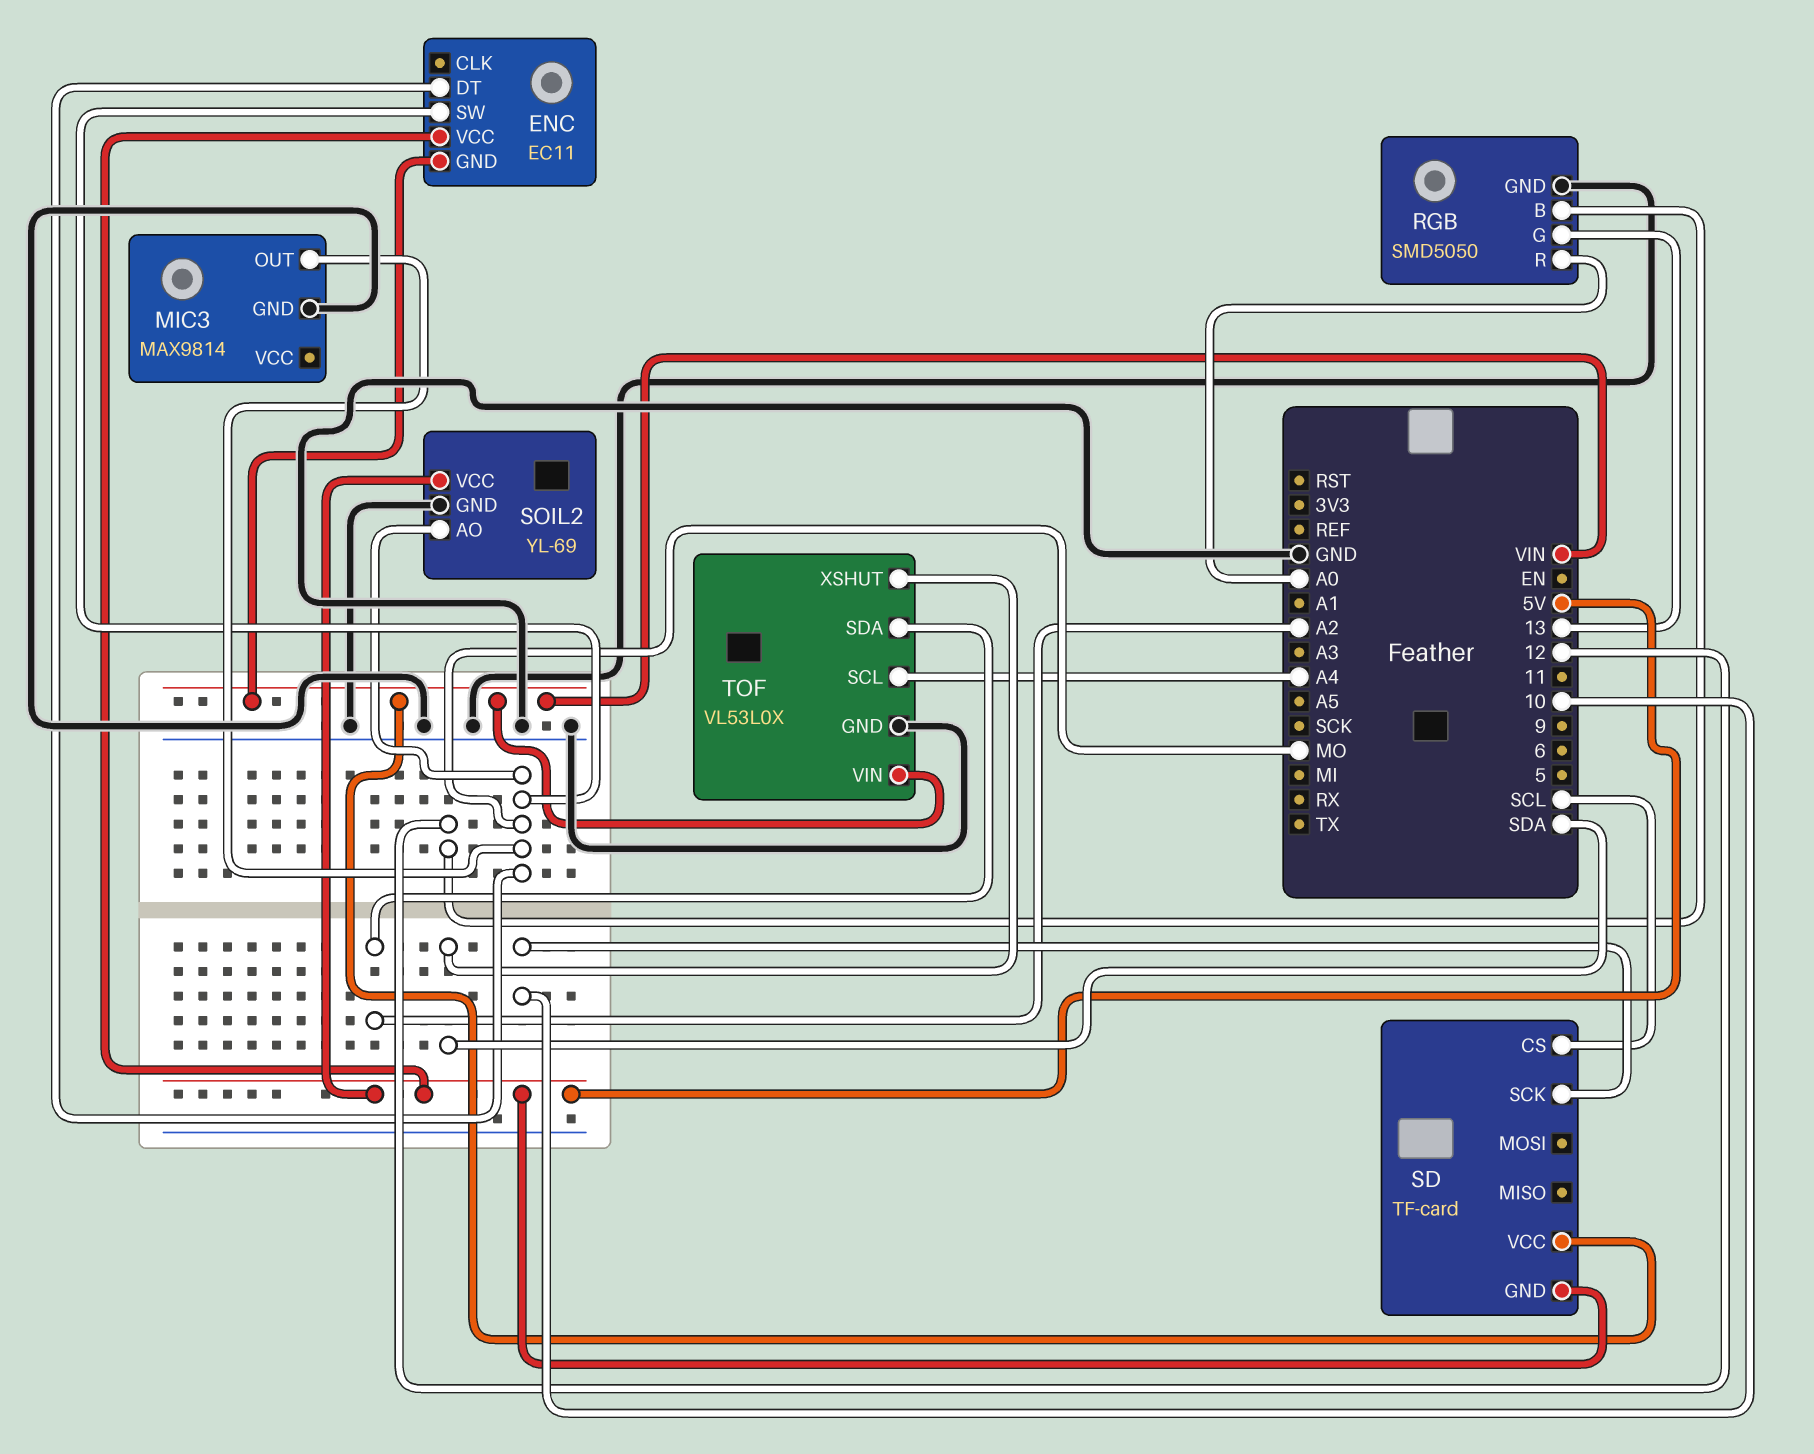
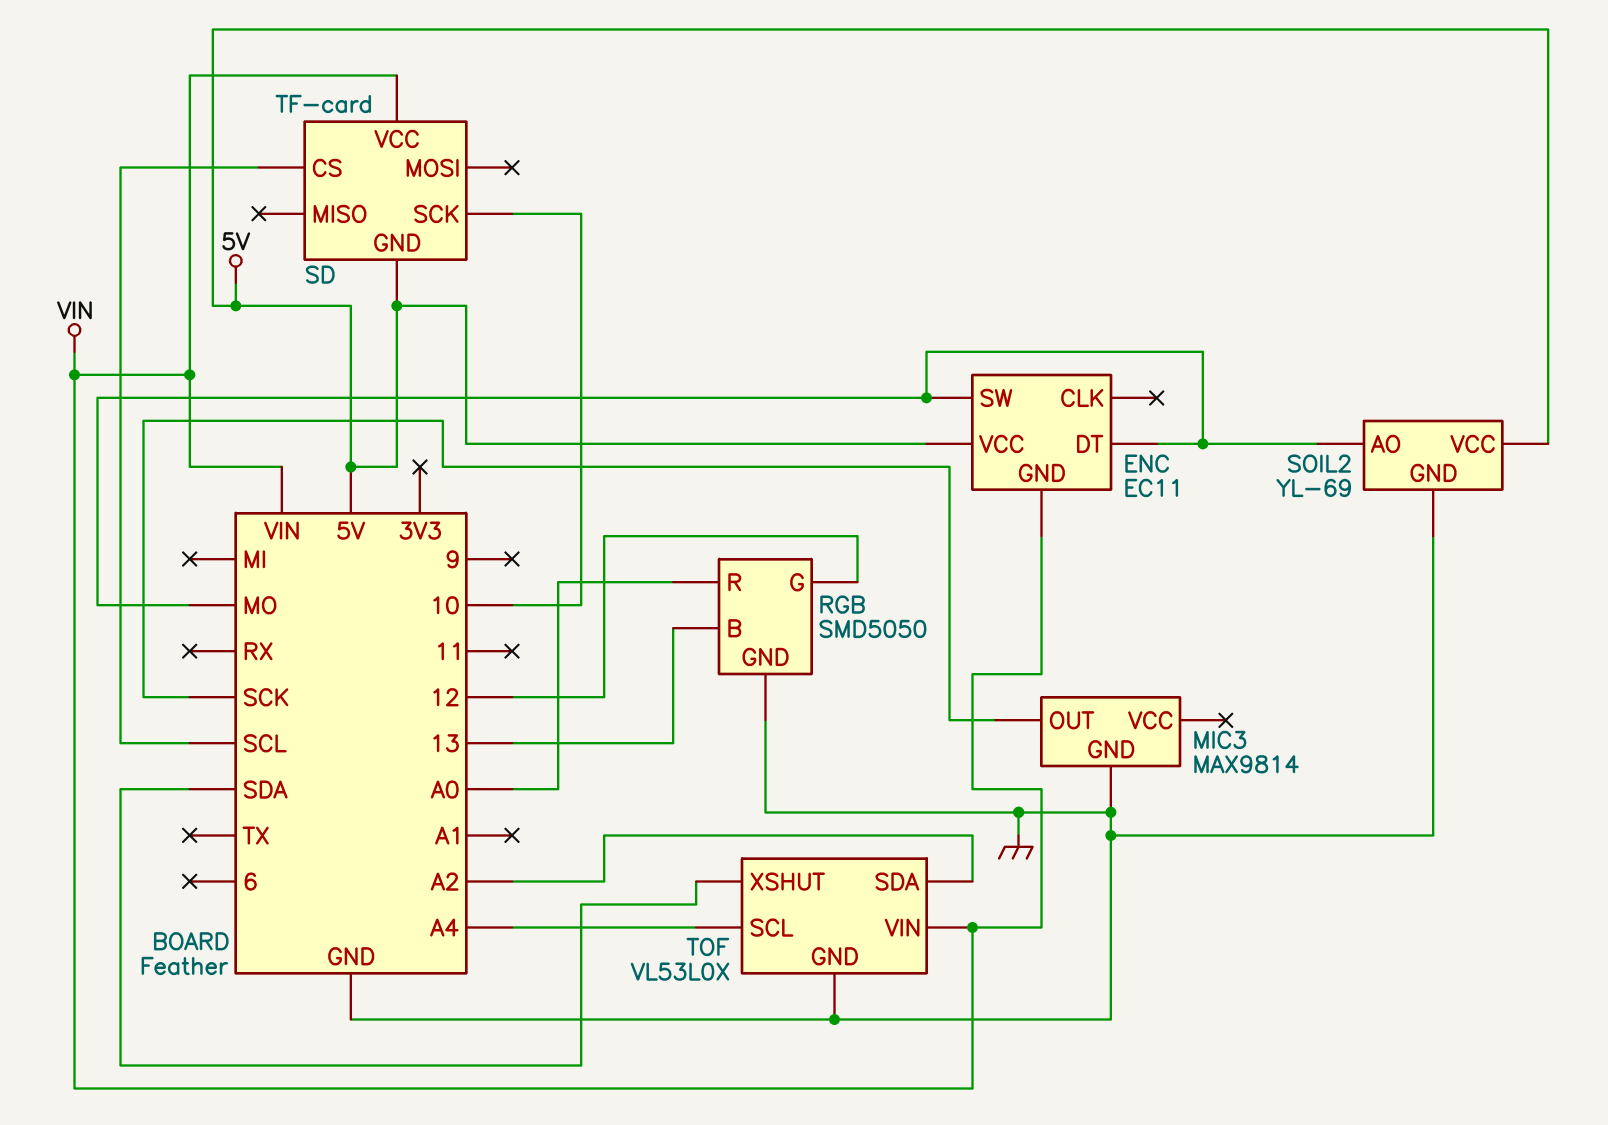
MIC3 pin OUT: MO -> SCK
RGB pin B: 12 -> 13
RGB pin G: 13 -> 12

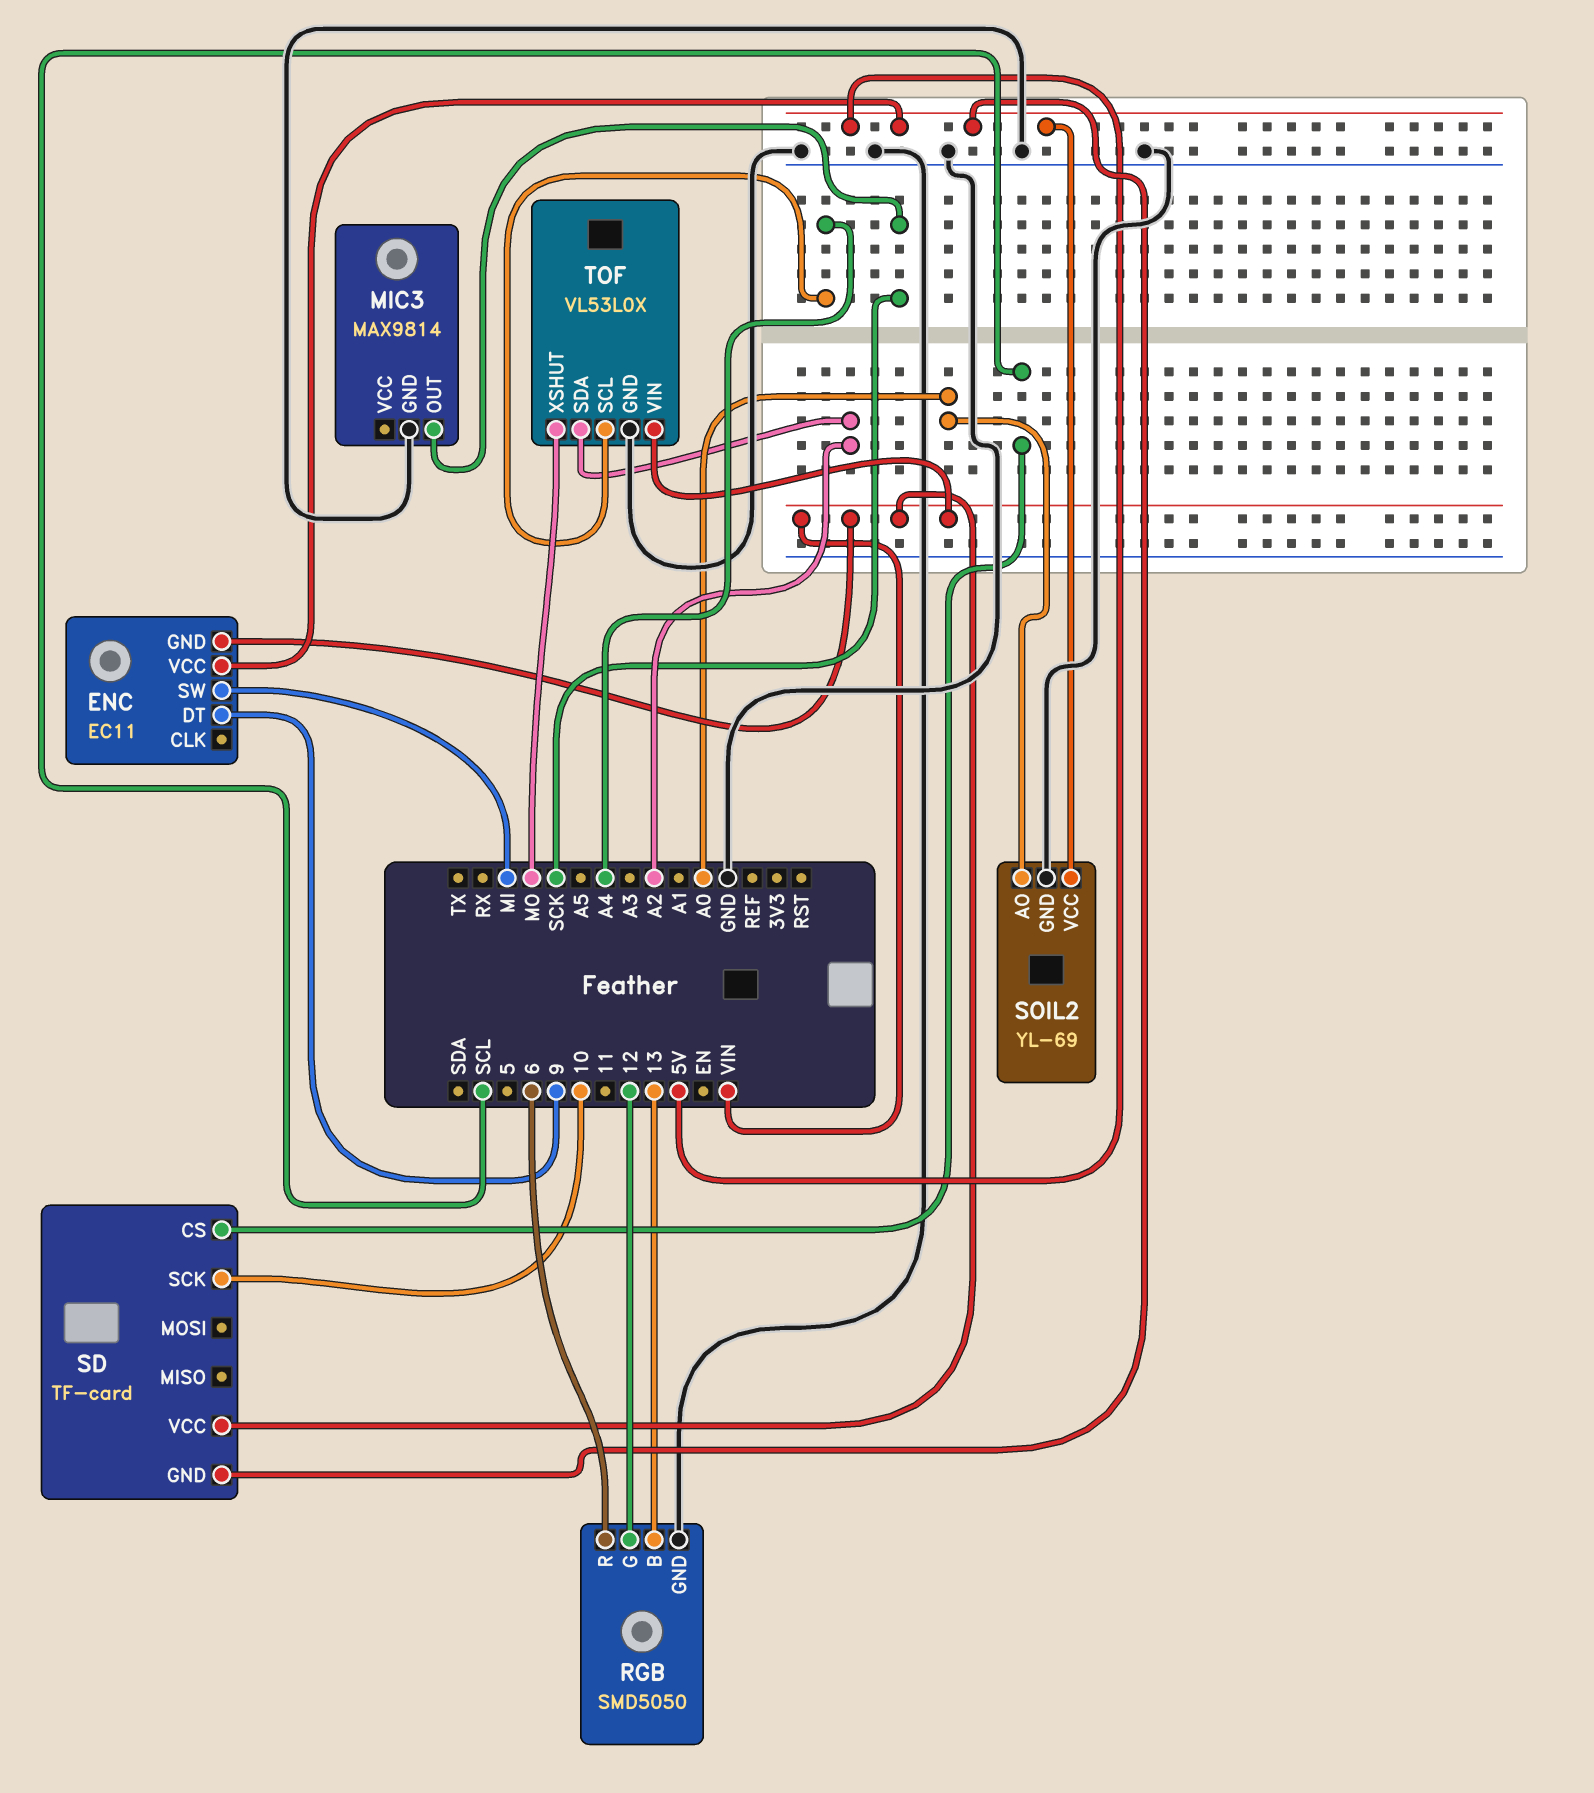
ENC pin DT: MO -> 9
ENC pin SW: MO -> MI
RGB pin R: A0 -> 6
SOIL2 pin AO: MO -> A0
TOF pin XSHUT: SDA -> MO

